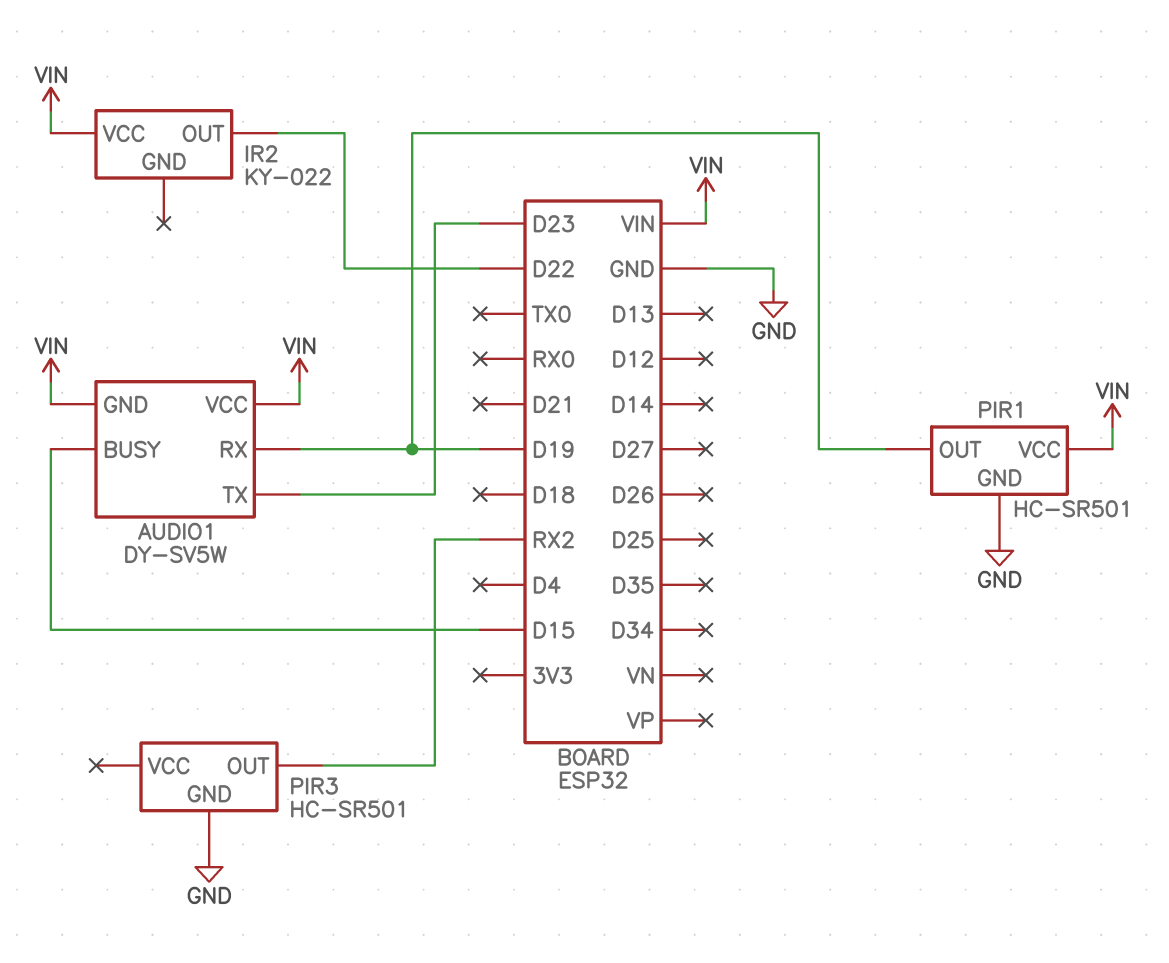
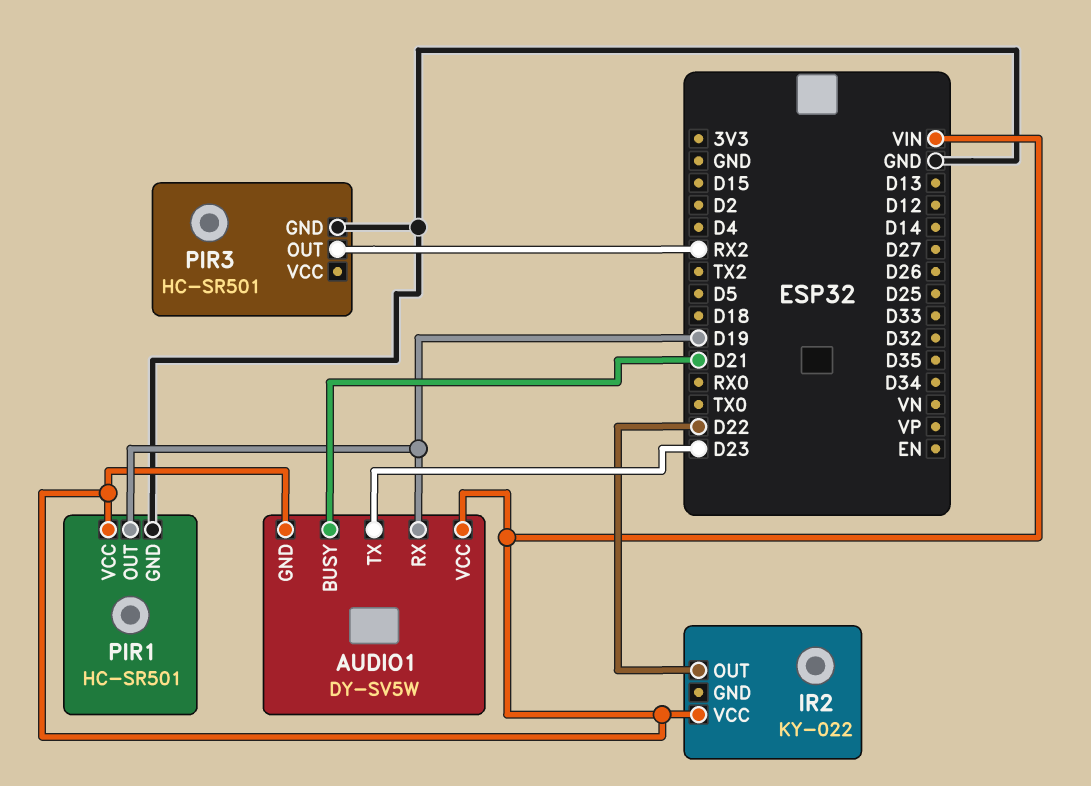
AUDIO1 pin BUSY: D15 -> D21

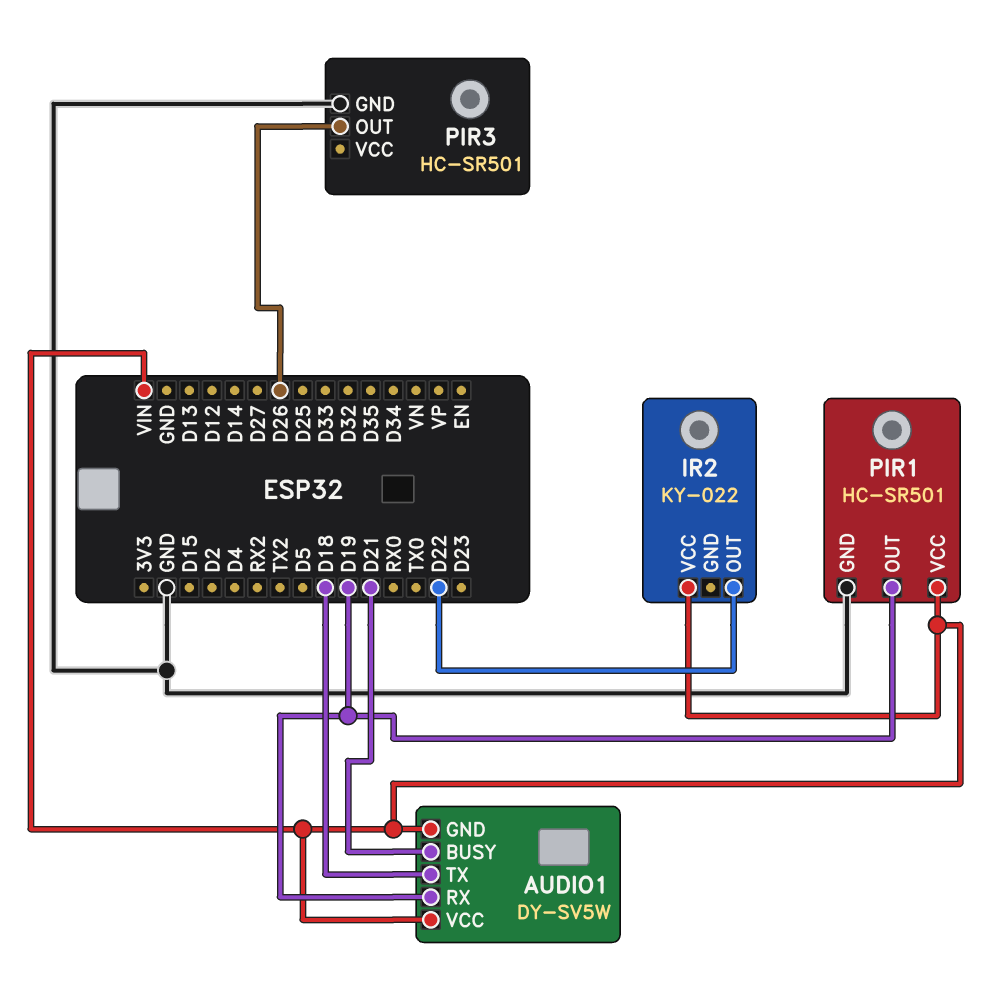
AUDIO1 pin TX: D23 -> D18
PIR3 pin OUT: RX2 -> D26

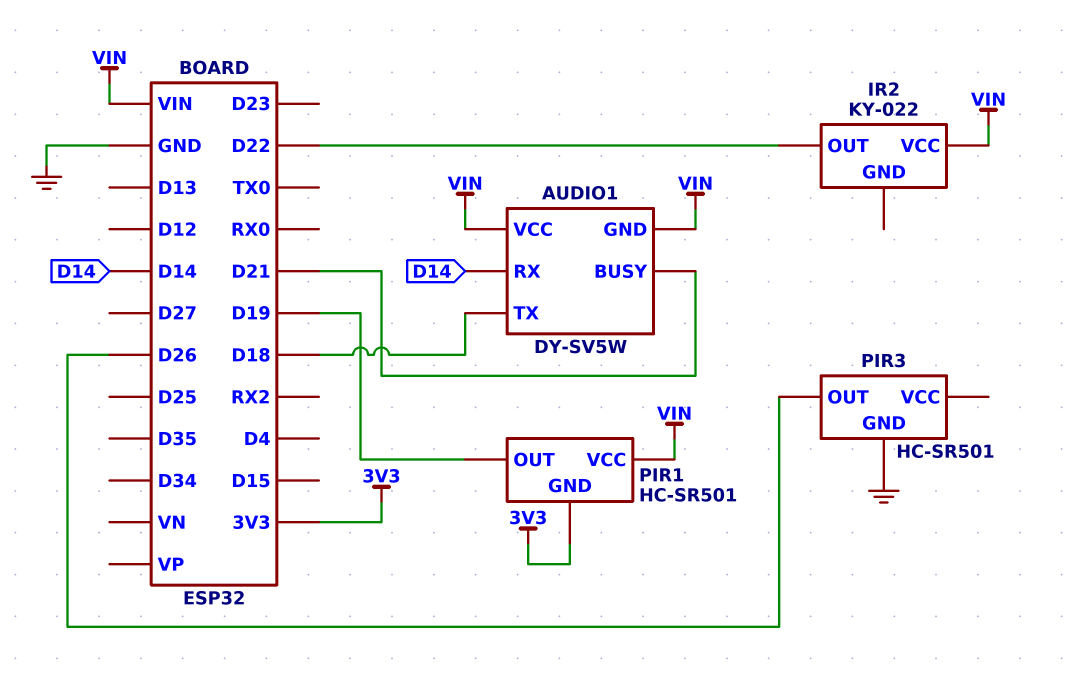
AUDIO1 pin RX: D19 -> D14
PIR1 pin GND: GND -> 3V3

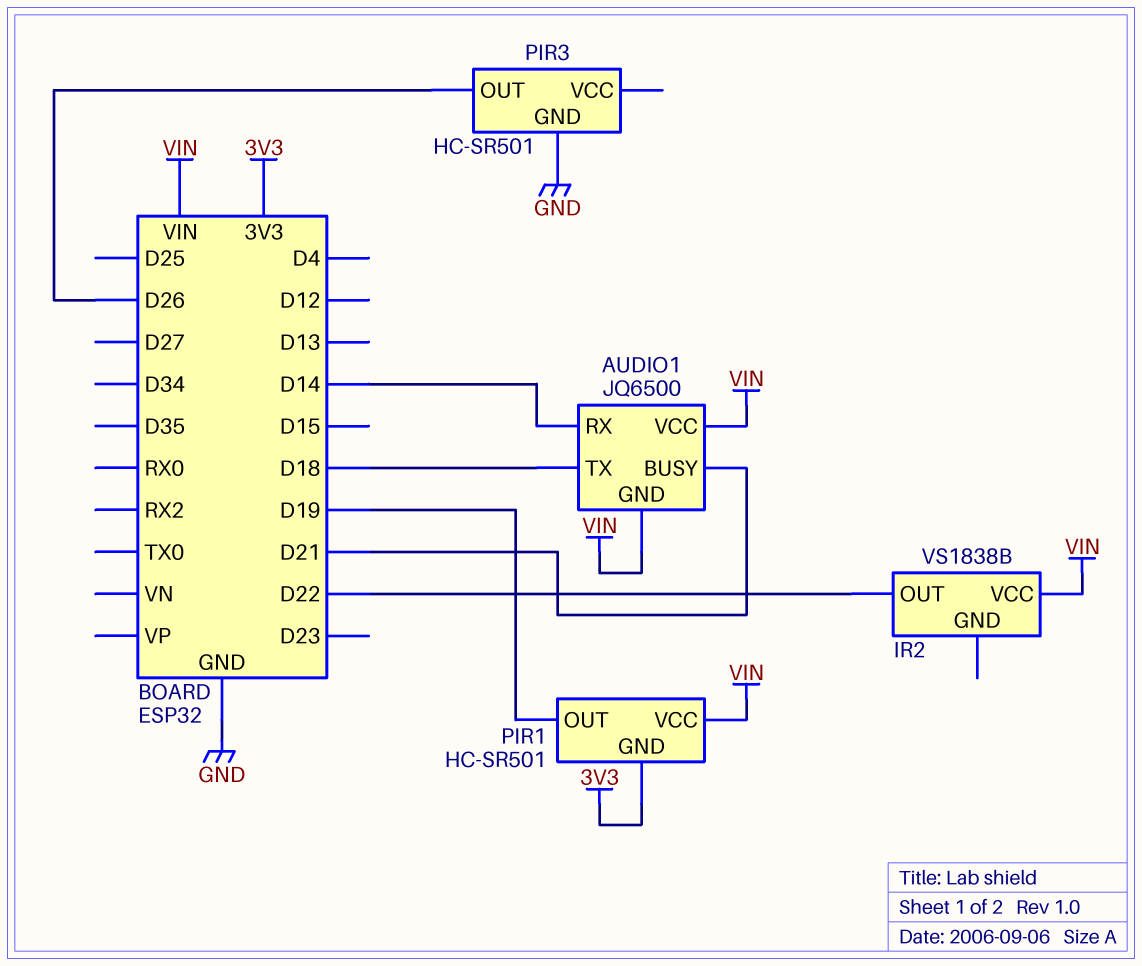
AUDIO1: DY-SV5W -> JQ6500
IR2: KY-022 -> VS1838B

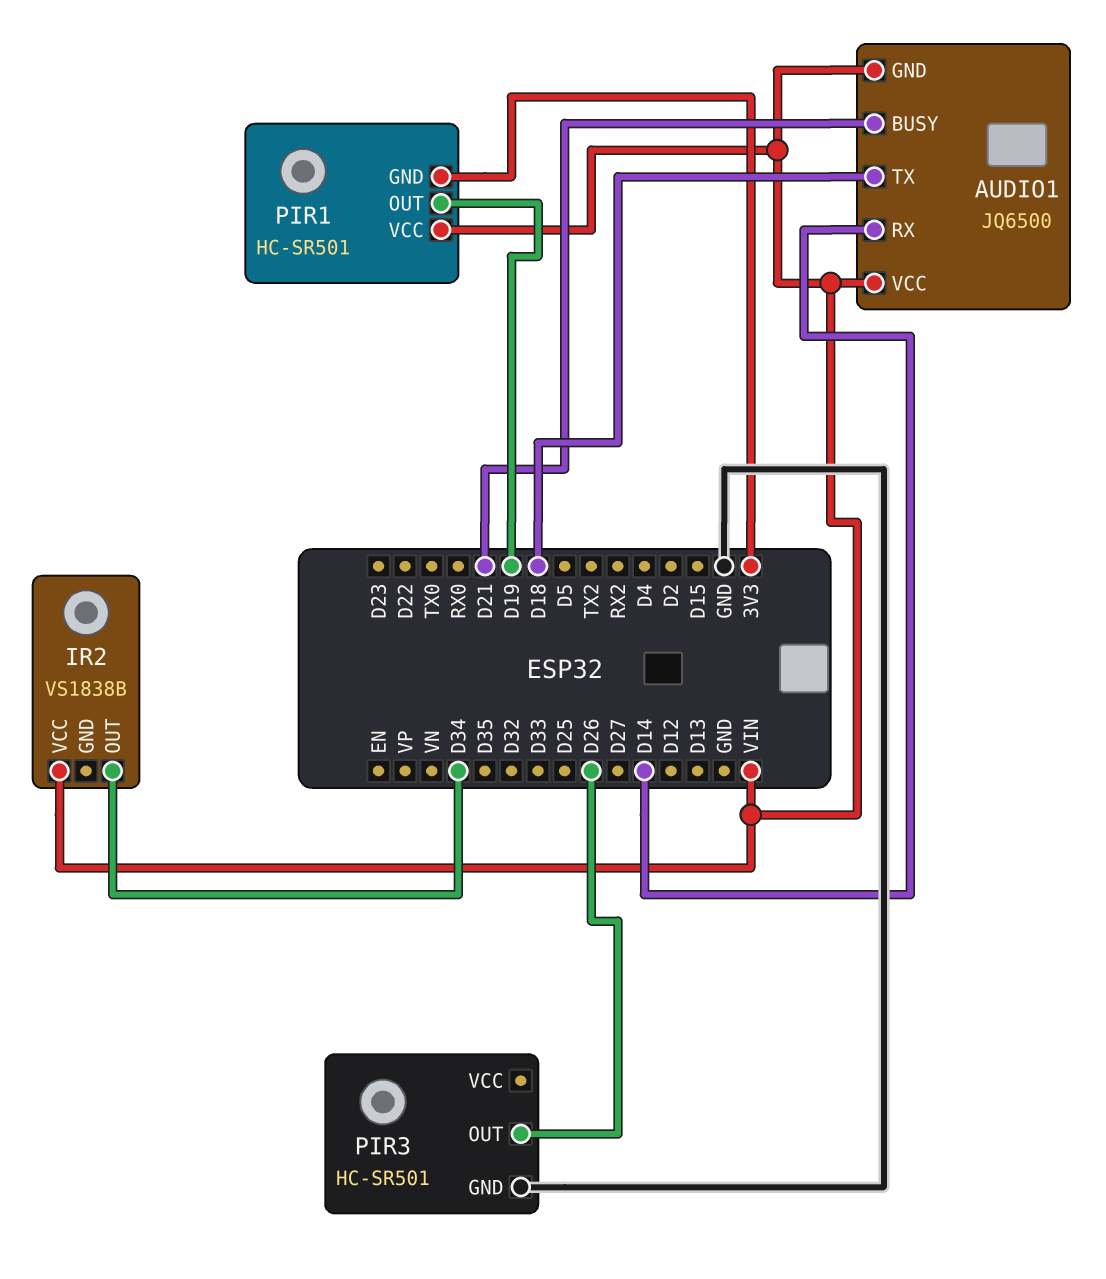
IR2 pin OUT: D22 -> D34

